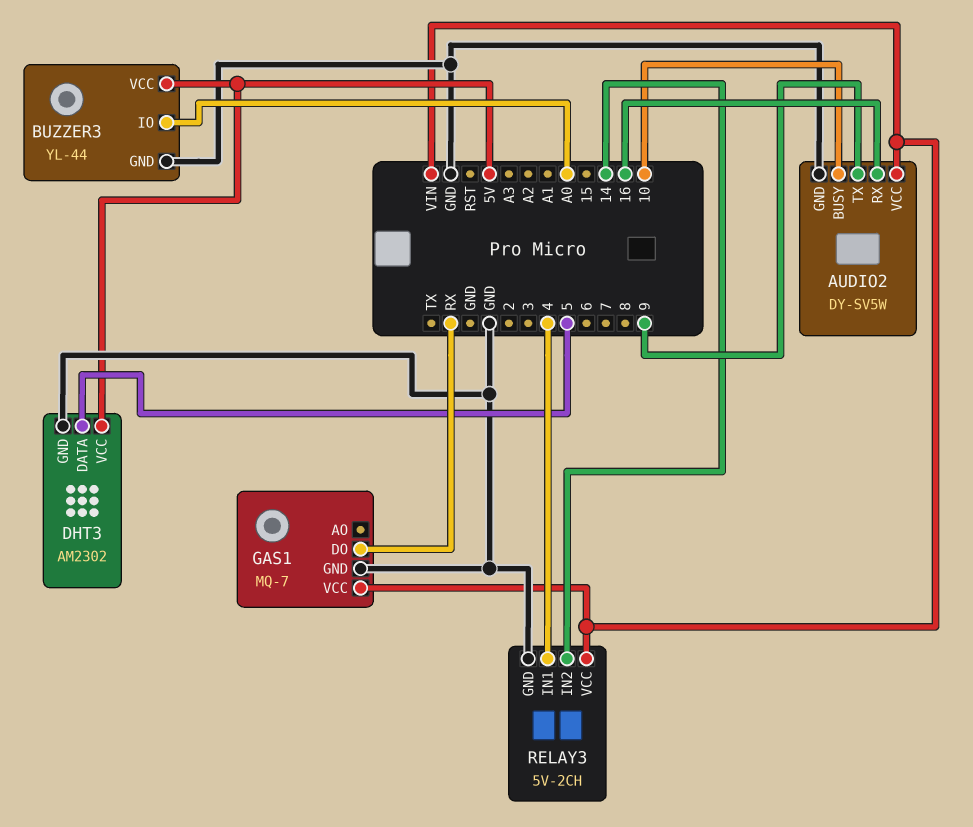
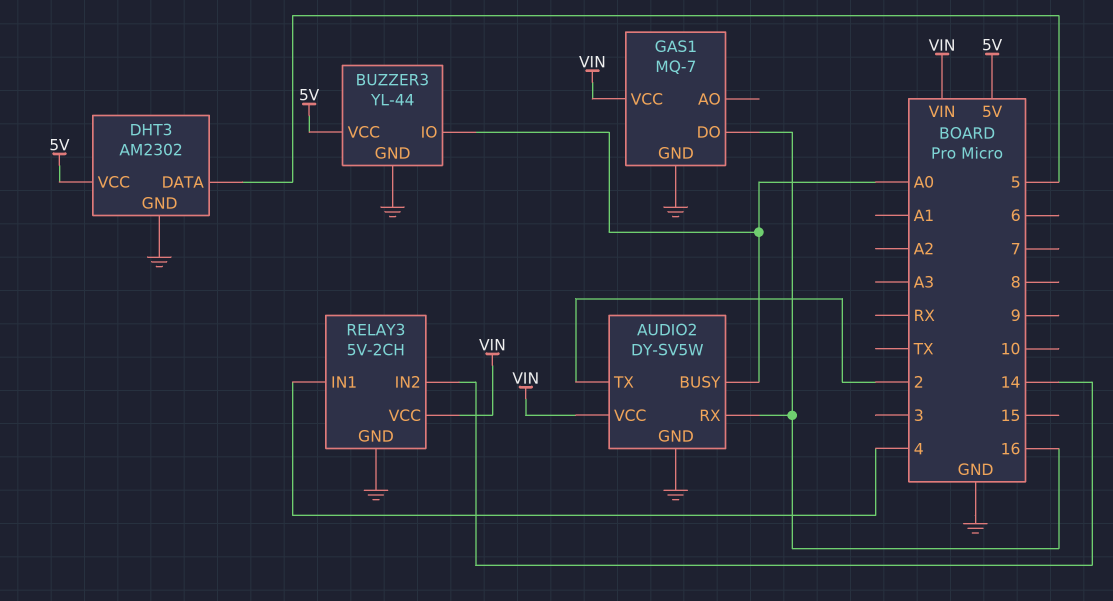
AUDIO2 pin BUSY: 10 -> A0
AUDIO2 pin TX: 9 -> 2
GAS1 pin DO: RX -> 16

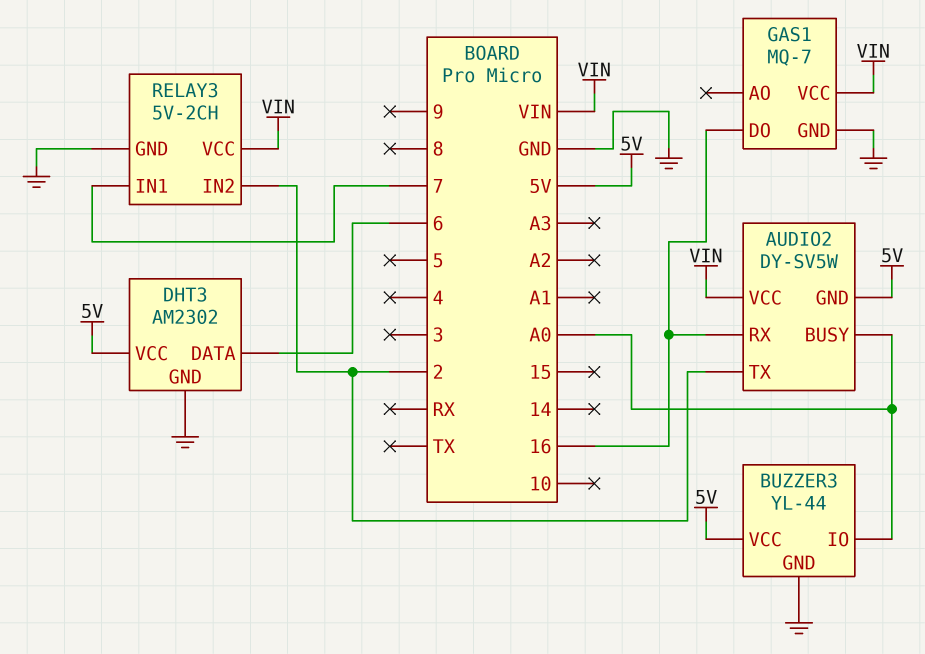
AUDIO2 pin GND: GND -> 5V
DHT3 pin DATA: 5 -> 6
RELAY3 pin IN1: 4 -> 7
RELAY3 pin IN2: 14 -> 2

